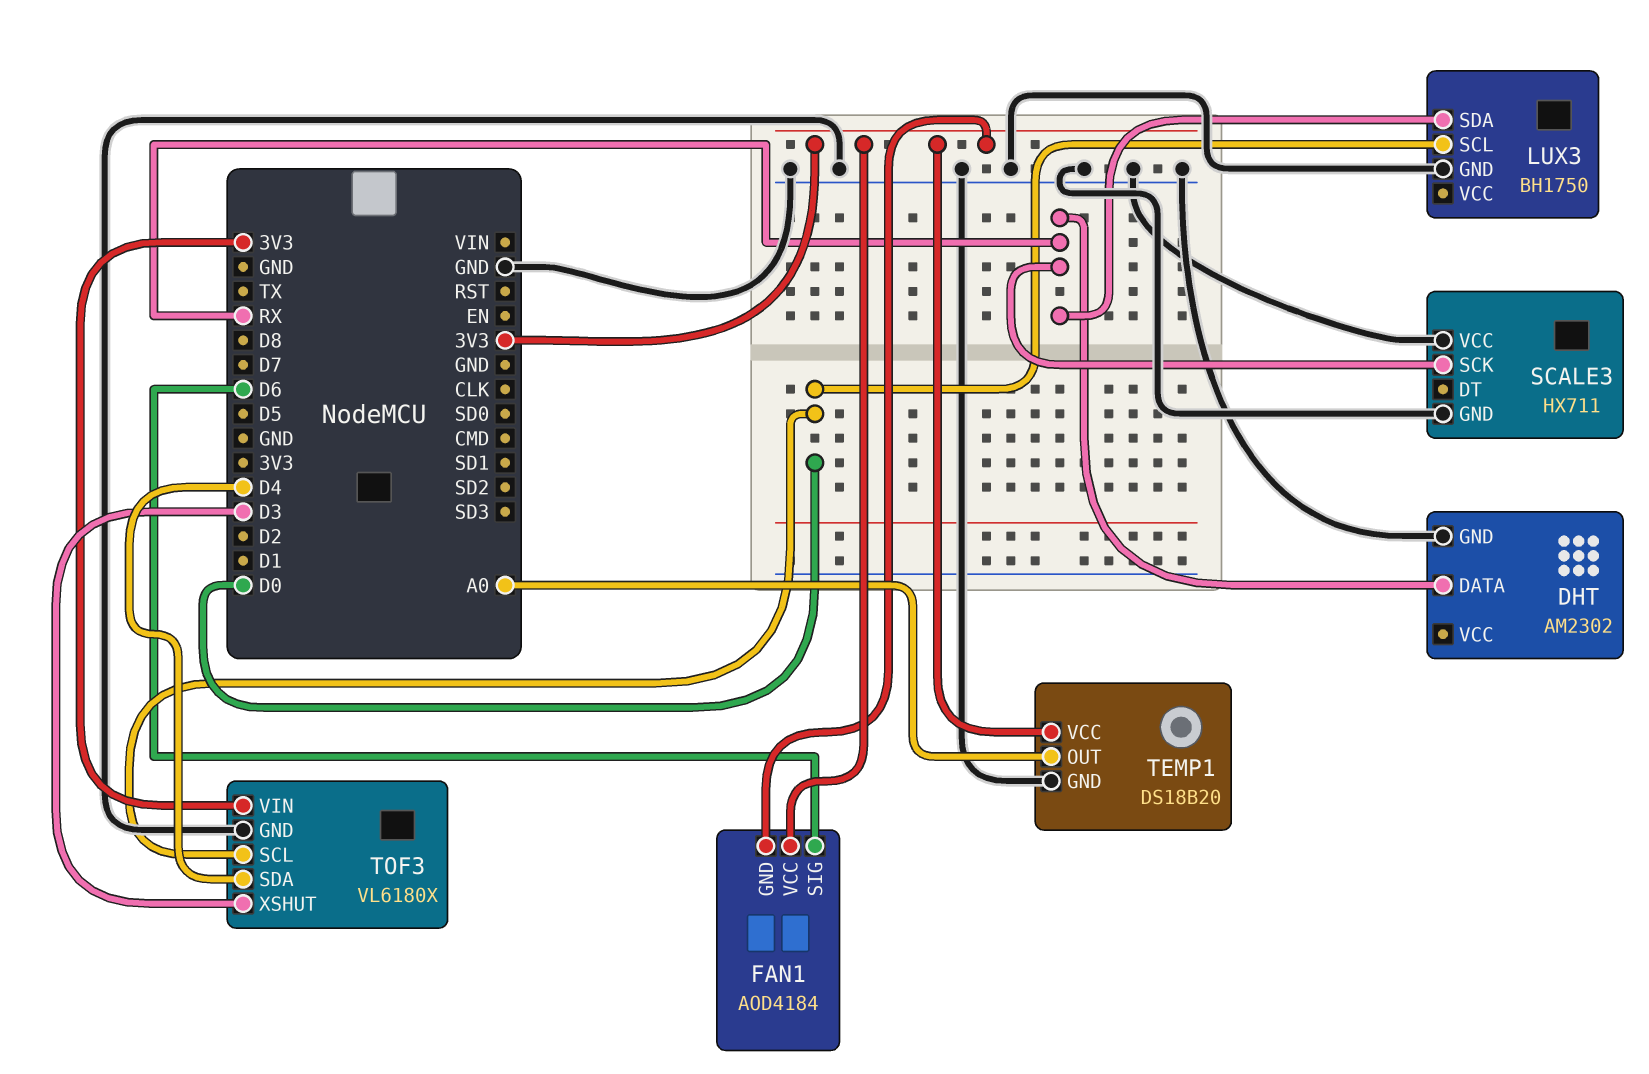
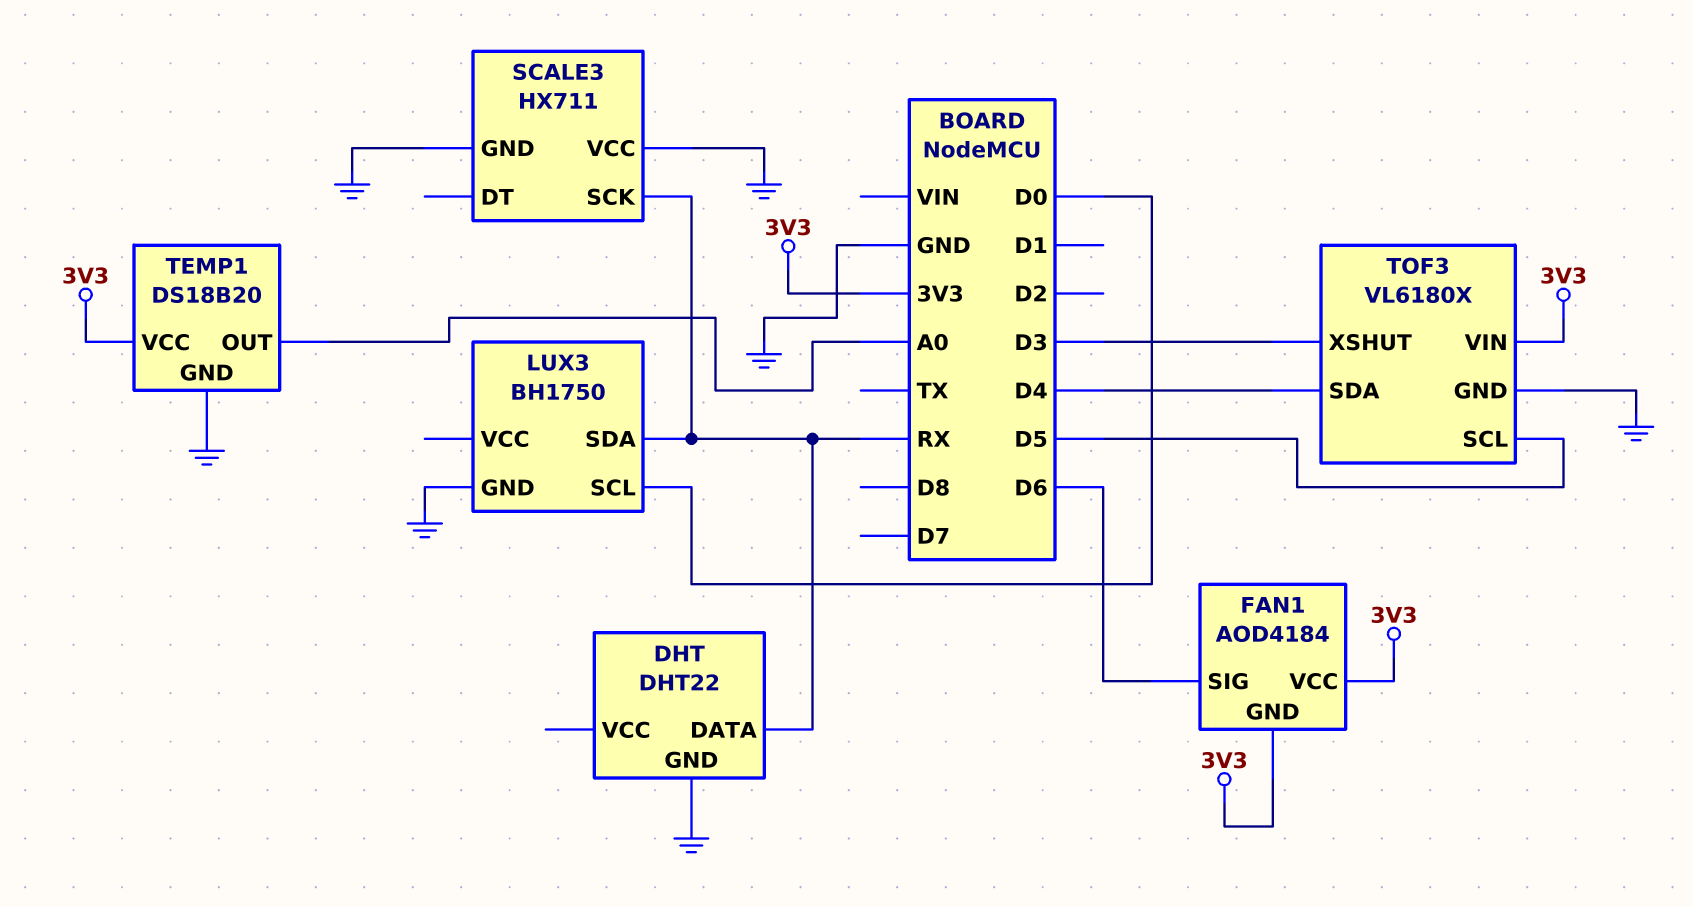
DHT: AM2302 -> DHT22
TOF3 pin SCL: D0 -> D5

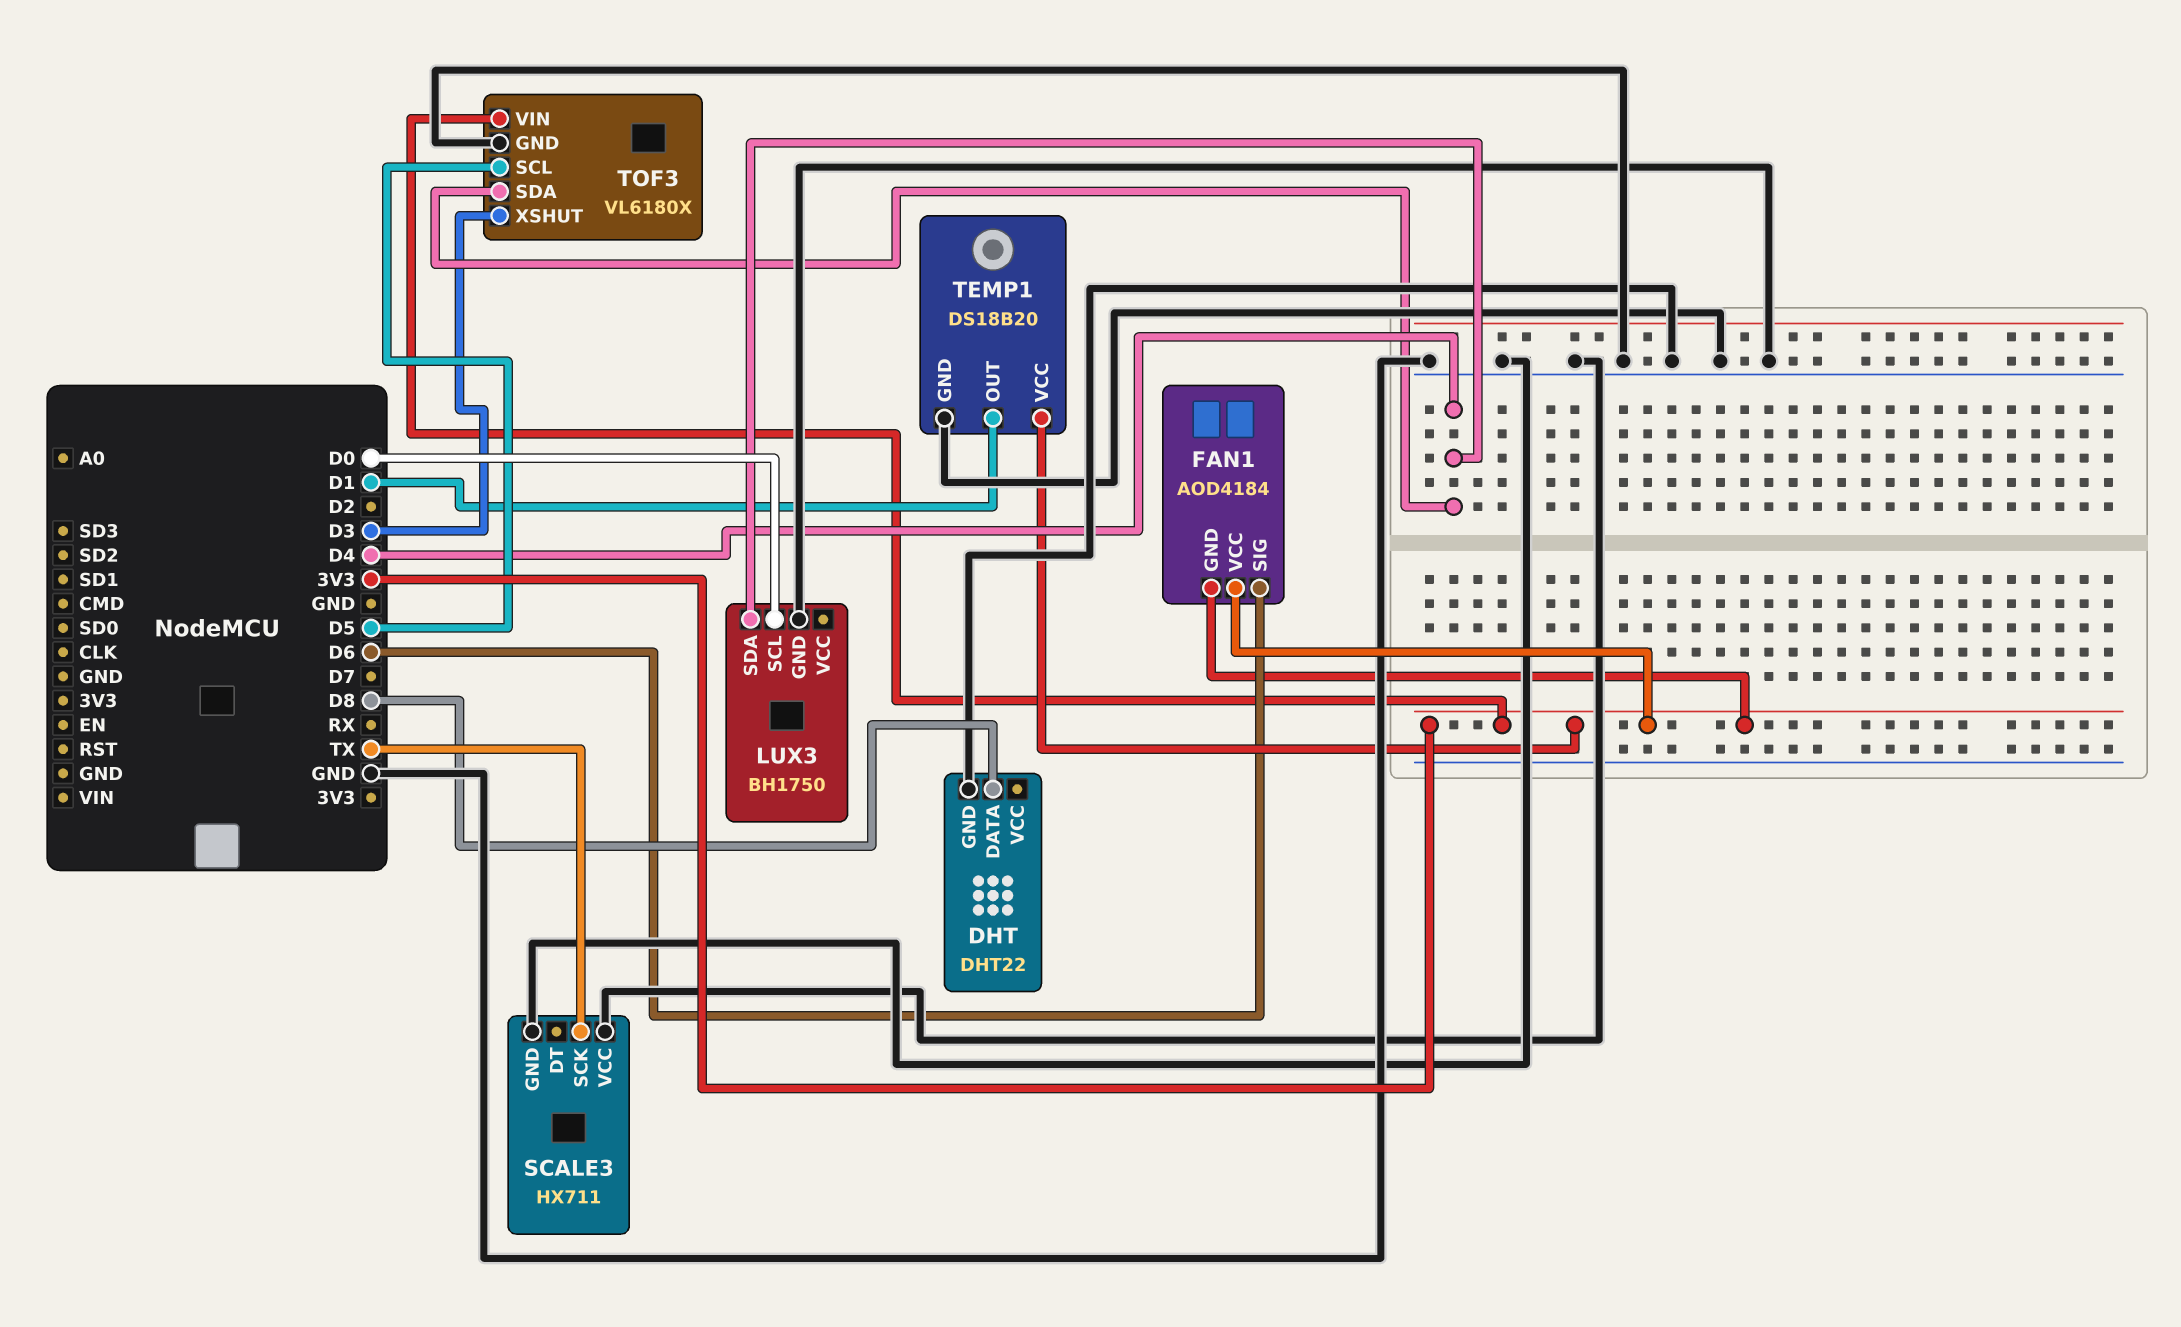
DHT pin DATA: RX -> D8
LUX3 pin SDA: RX -> D4
SCALE3 pin SCK: RX -> TX
TEMP1 pin OUT: A0 -> D1

